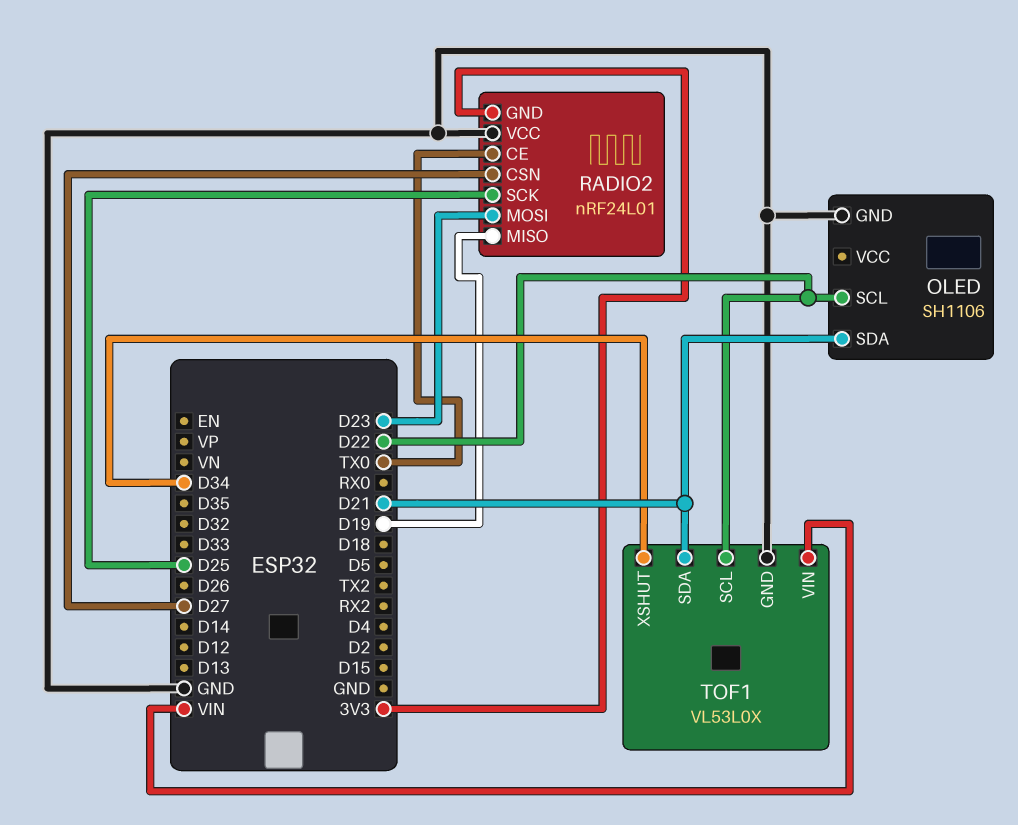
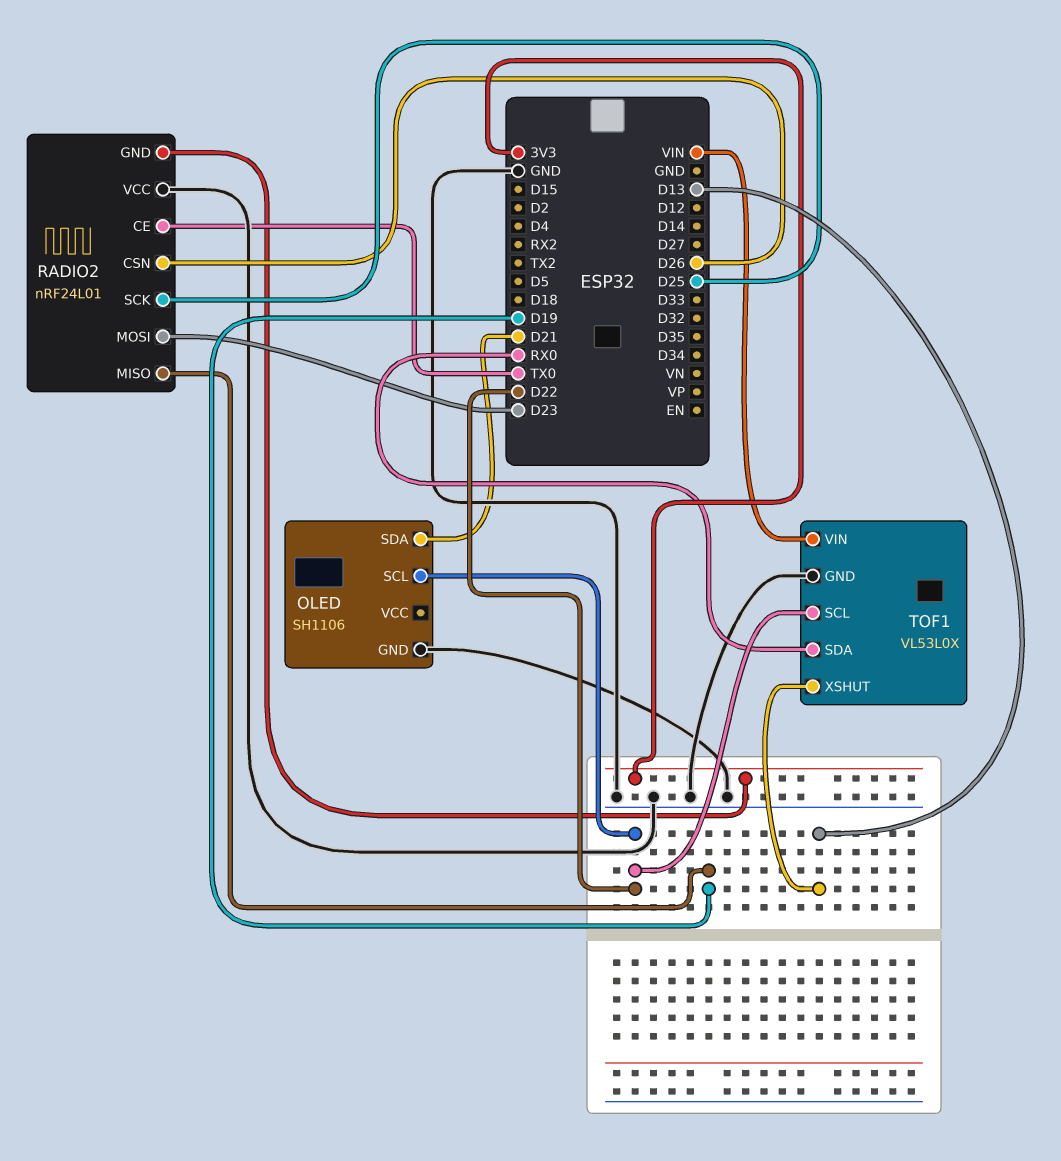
RADIO2 pin CSN: D27 -> D26
TOF1 pin SDA: D21 -> RX0
TOF1 pin XSHUT: D34 -> D13

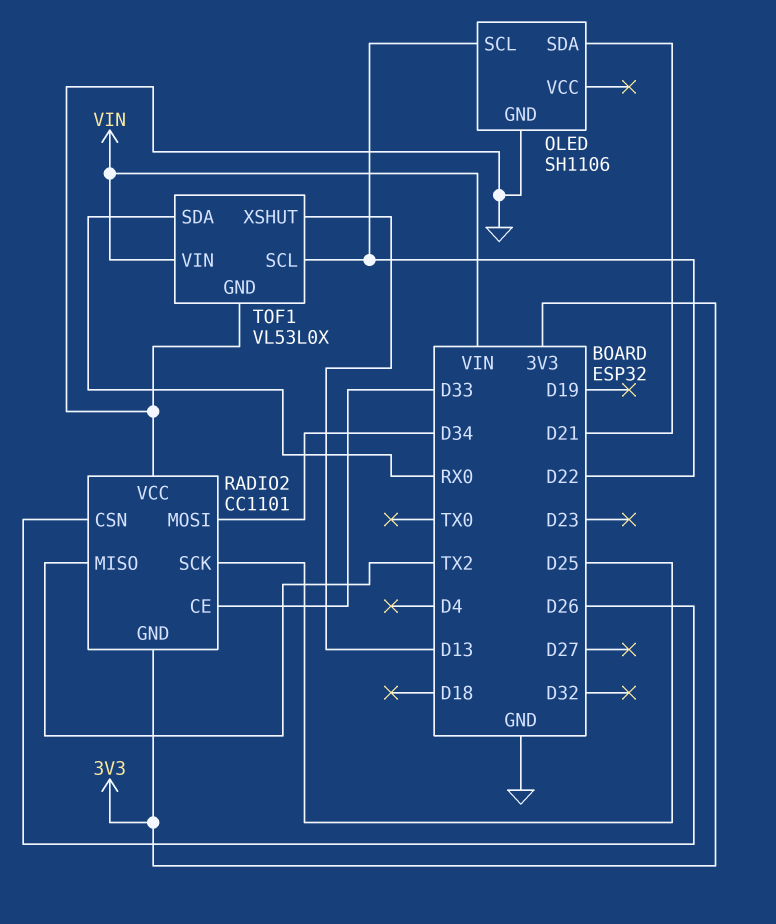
RADIO2: nRF24L01 -> CC1101
RADIO2 pin CE: TX0 -> D33
RADIO2 pin MISO: D19 -> TX2
RADIO2 pin MOSI: D23 -> D34

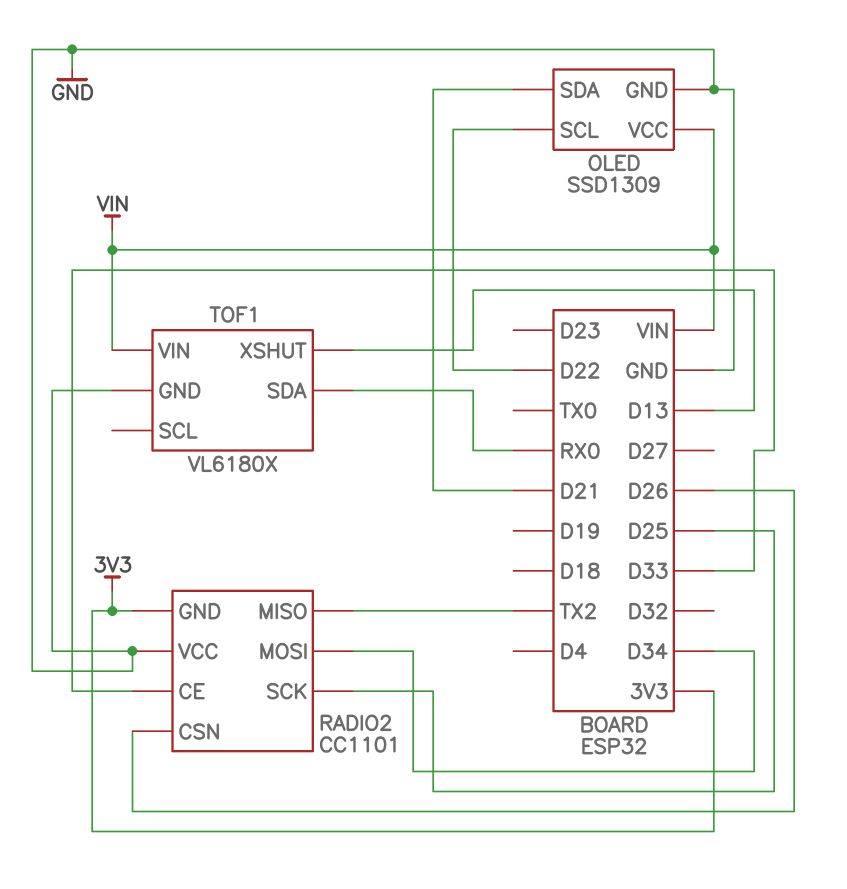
OLED: SH1106 -> SSD1309
OLED pin VCC: none -> VIN
TOF1: VL53L0X -> VL6180X
TOF1 pin SCL: D22 -> none

